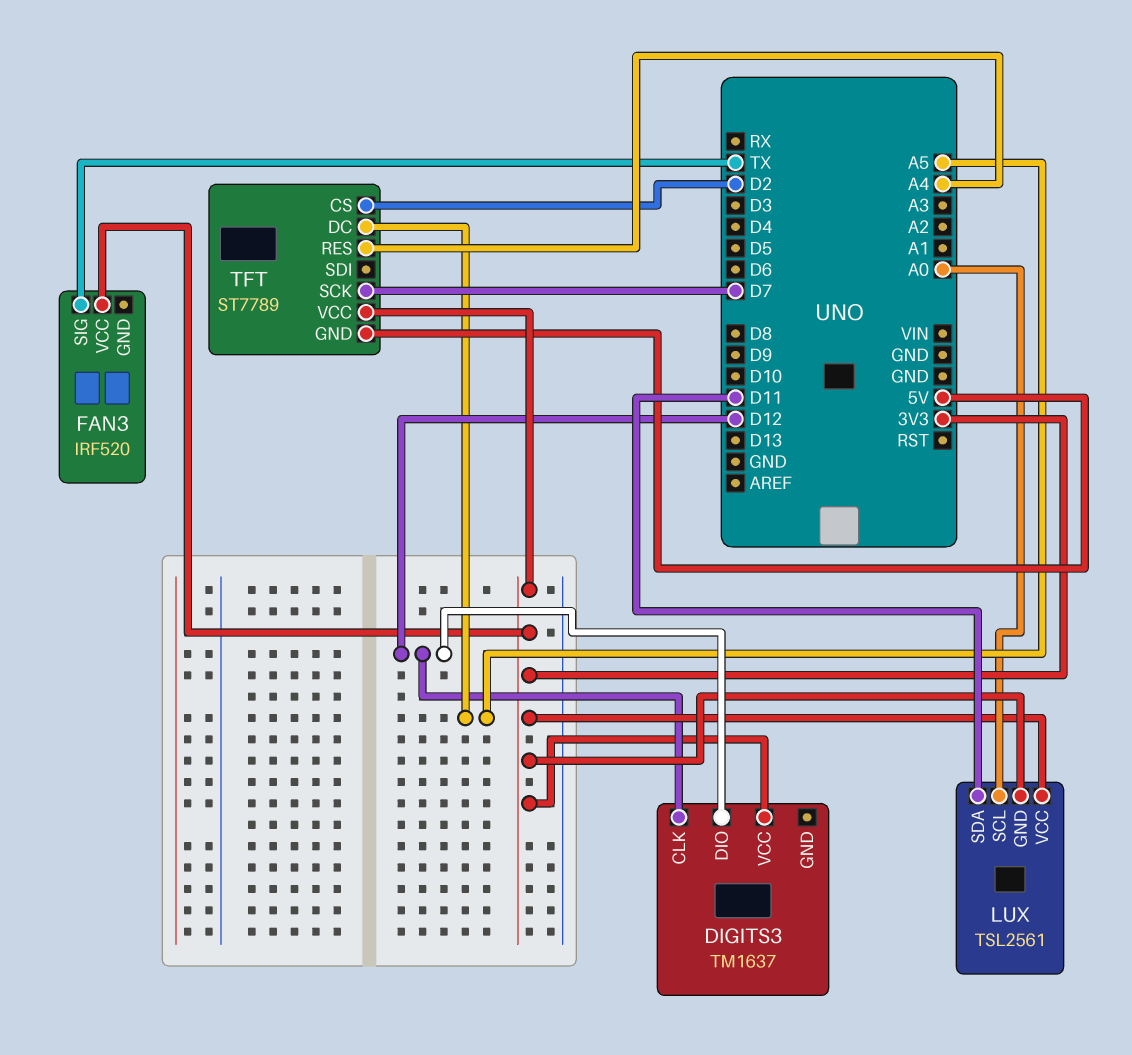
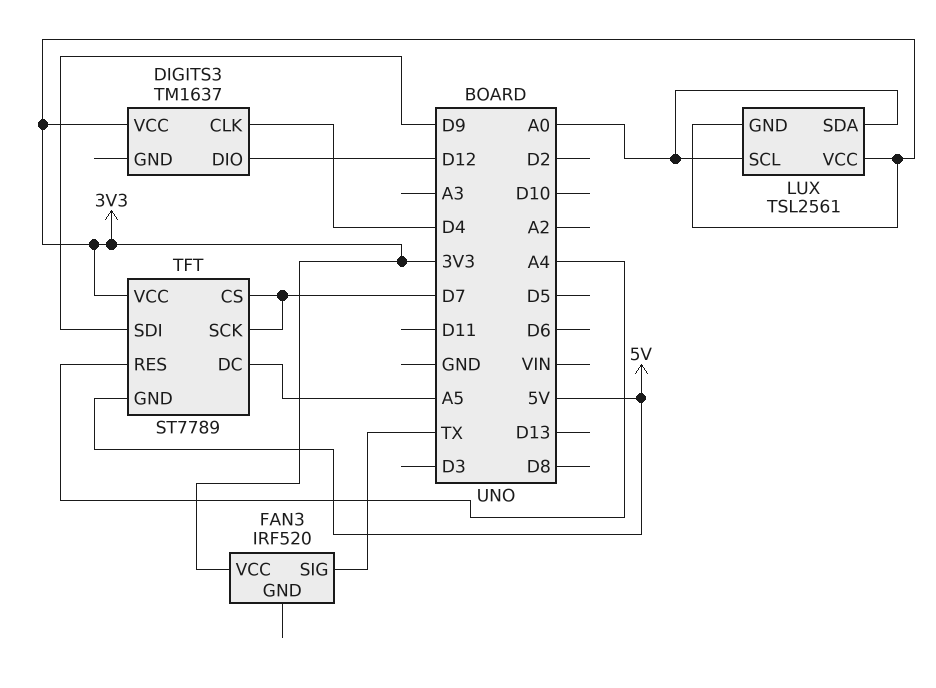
DIGITS3 pin CLK: D12 -> D4
LUX pin SDA: D11 -> A0
TFT pin CS: D2 -> D7
TFT pin SDI: none -> D9

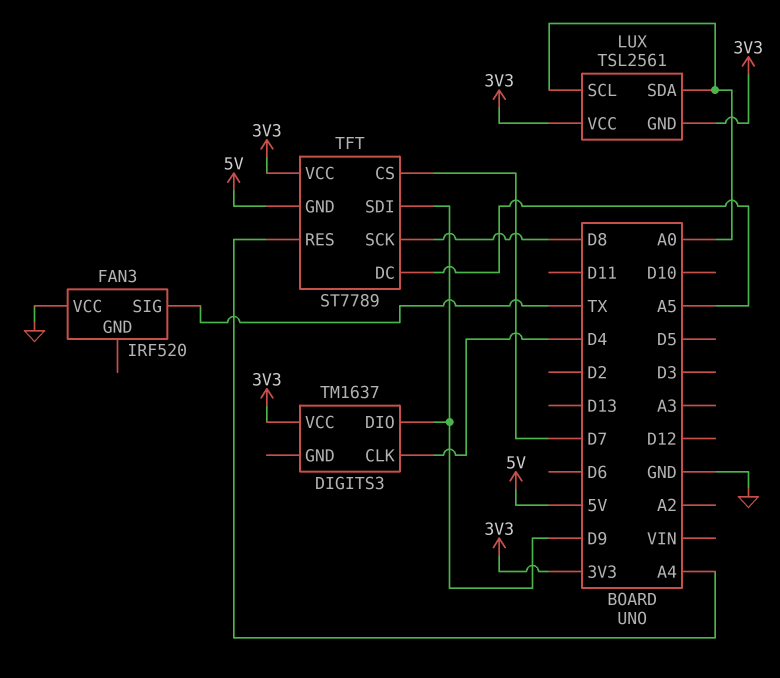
DIGITS3 pin DIO: D12 -> D9
FAN3 pin VCC: 3V3 -> GND
TFT pin SCK: D7 -> D8

